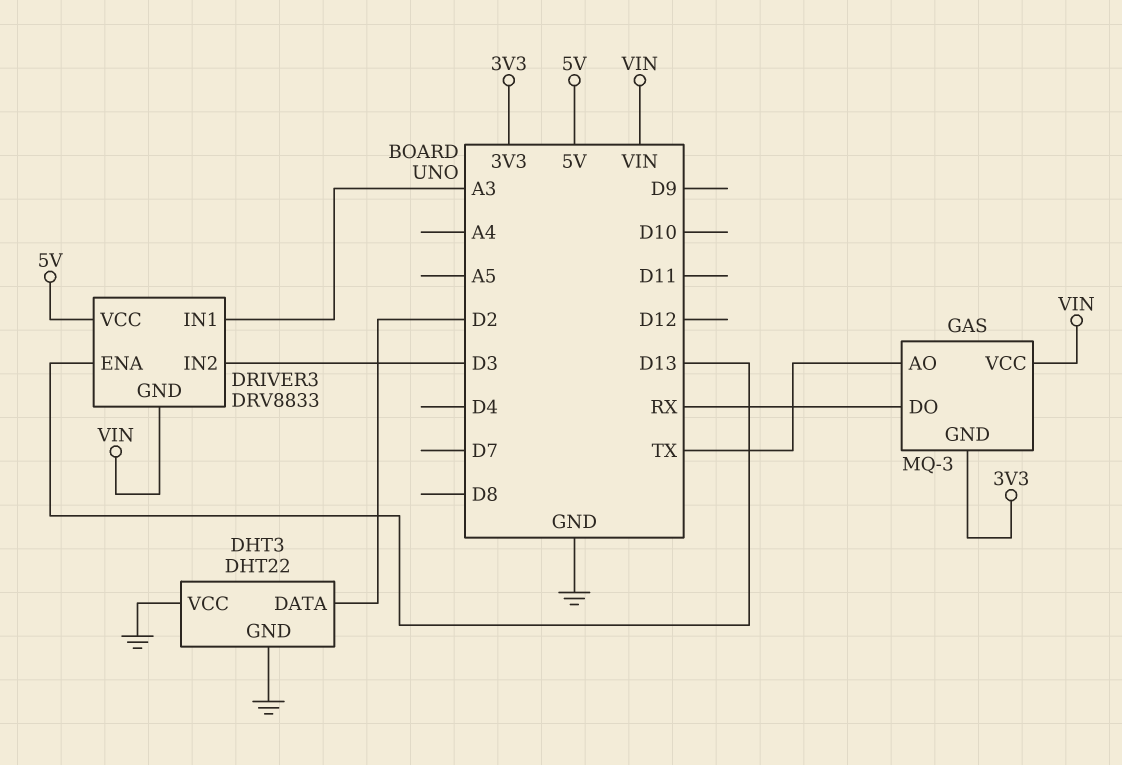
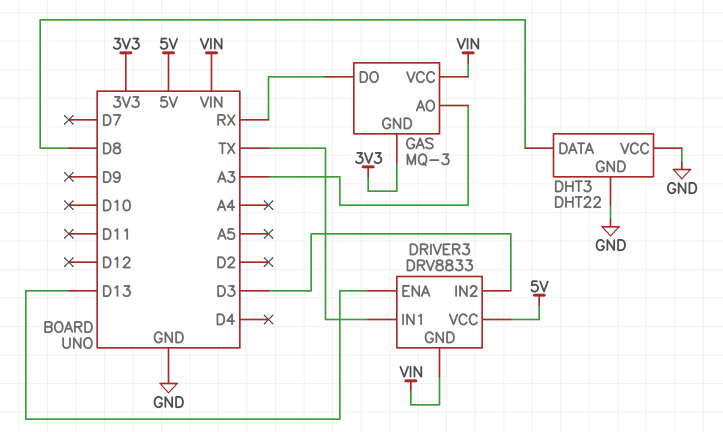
DHT3 pin DATA: D2 -> D8
DRIVER3 pin IN1: A3 -> TX
GAS pin AO: TX -> A3

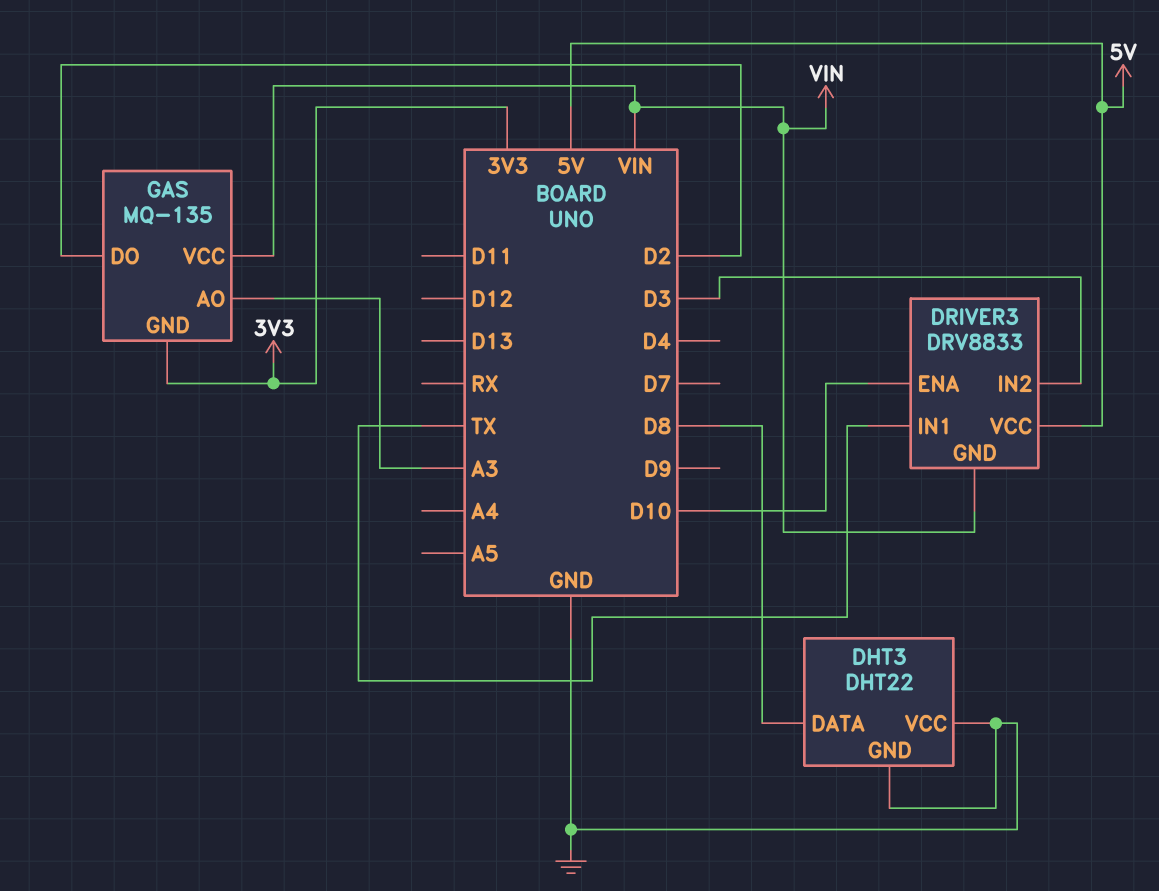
DRIVER3 pin ENA: D13 -> D10
GAS: MQ-3 -> MQ-135
GAS pin DO: RX -> D2

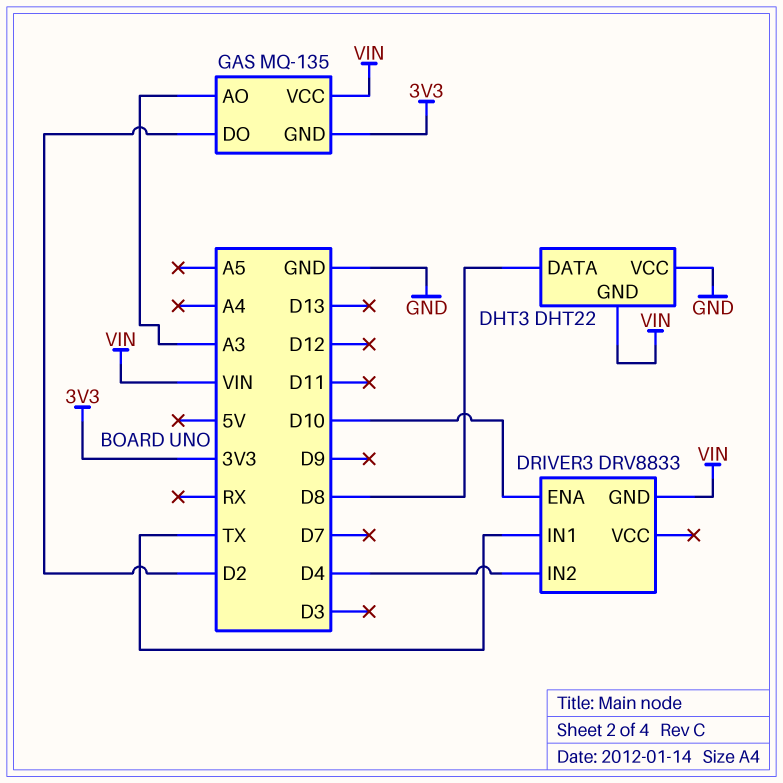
DHT3 pin GND: GND -> VIN
DRIVER3 pin IN2: D3 -> D4
DRIVER3 pin VCC: 5V -> none

